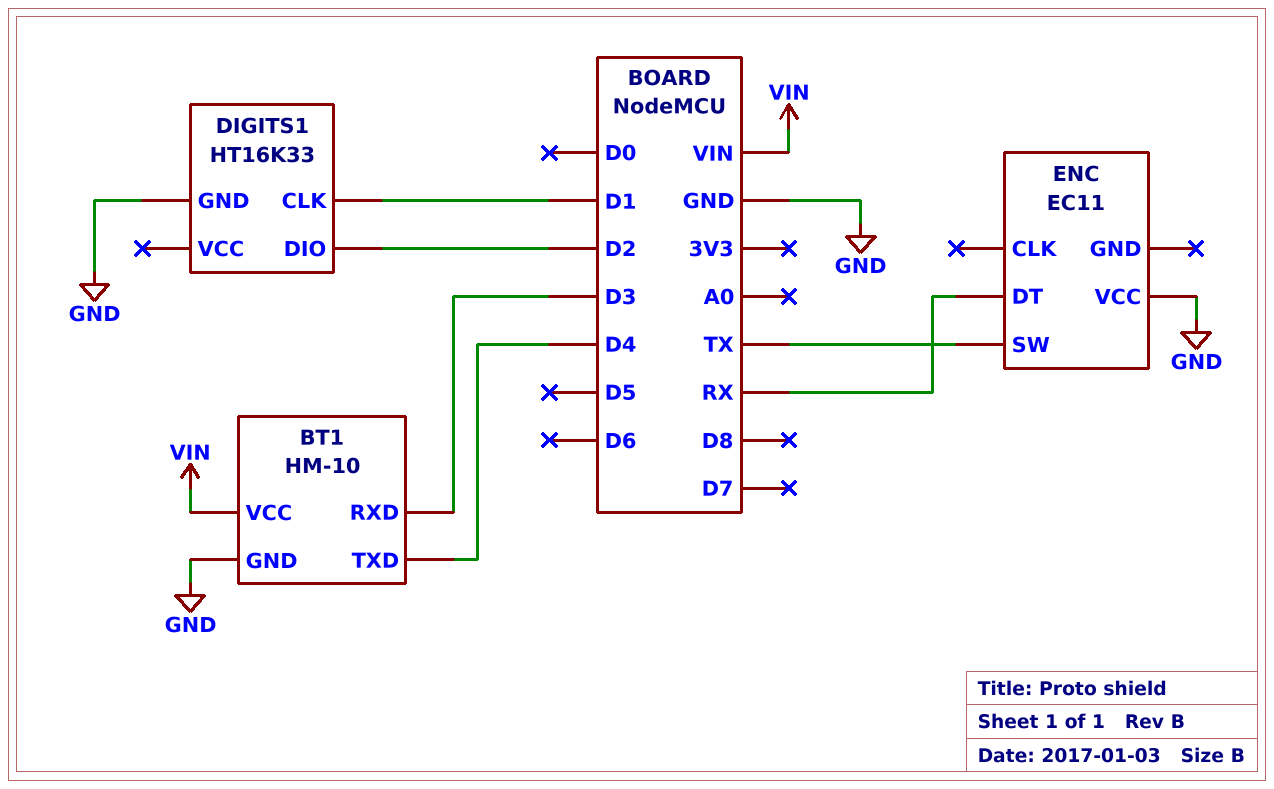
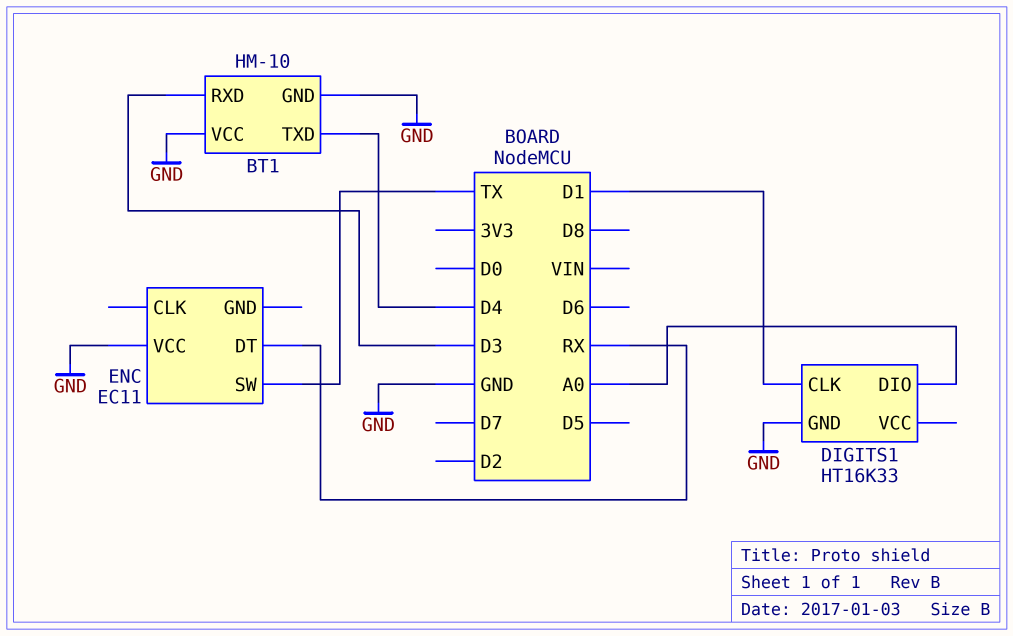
BT1 pin VCC: VIN -> GND
DIGITS1 pin DIO: D2 -> A0

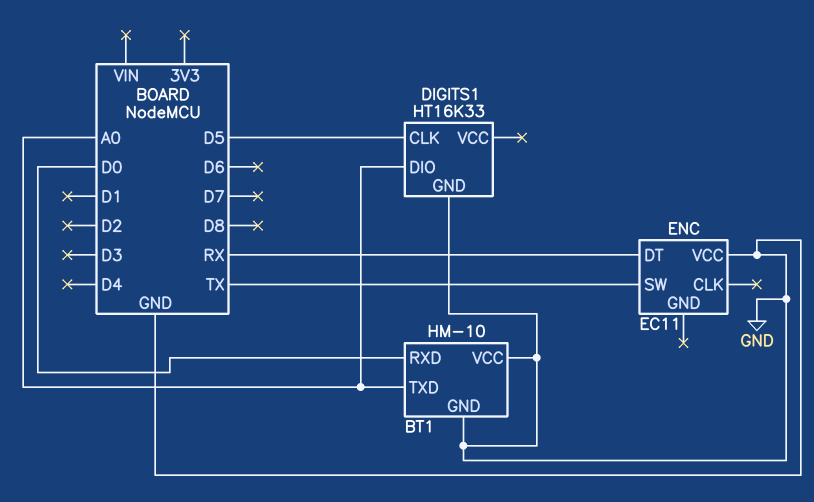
BT1 pin RXD: D3 -> D0
BT1 pin TXD: D4 -> A0
DIGITS1 pin CLK: D1 -> D5

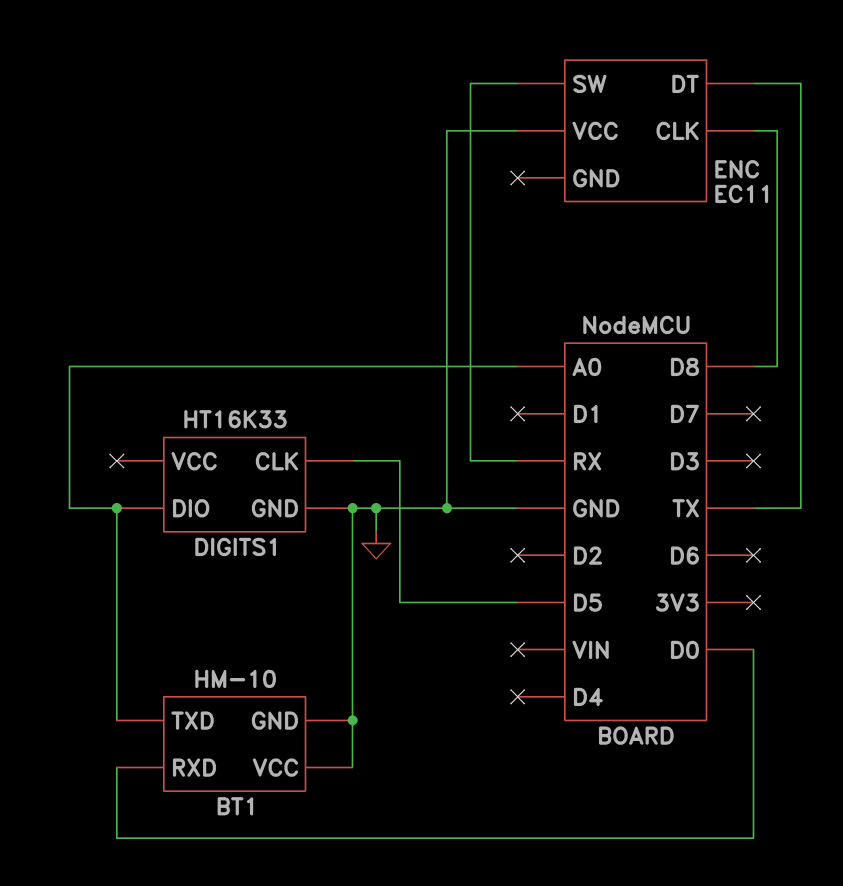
ENC pin CLK: none -> D8
ENC pin DT: RX -> TX
ENC pin SW: TX -> RX

